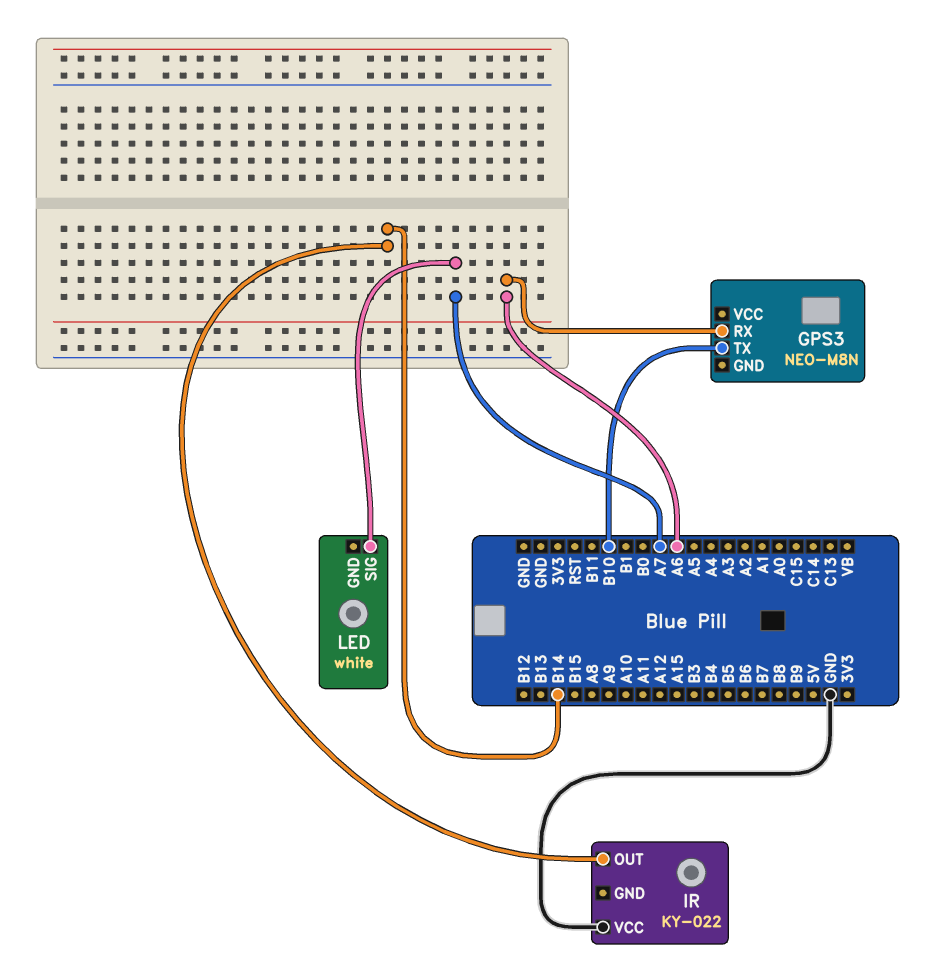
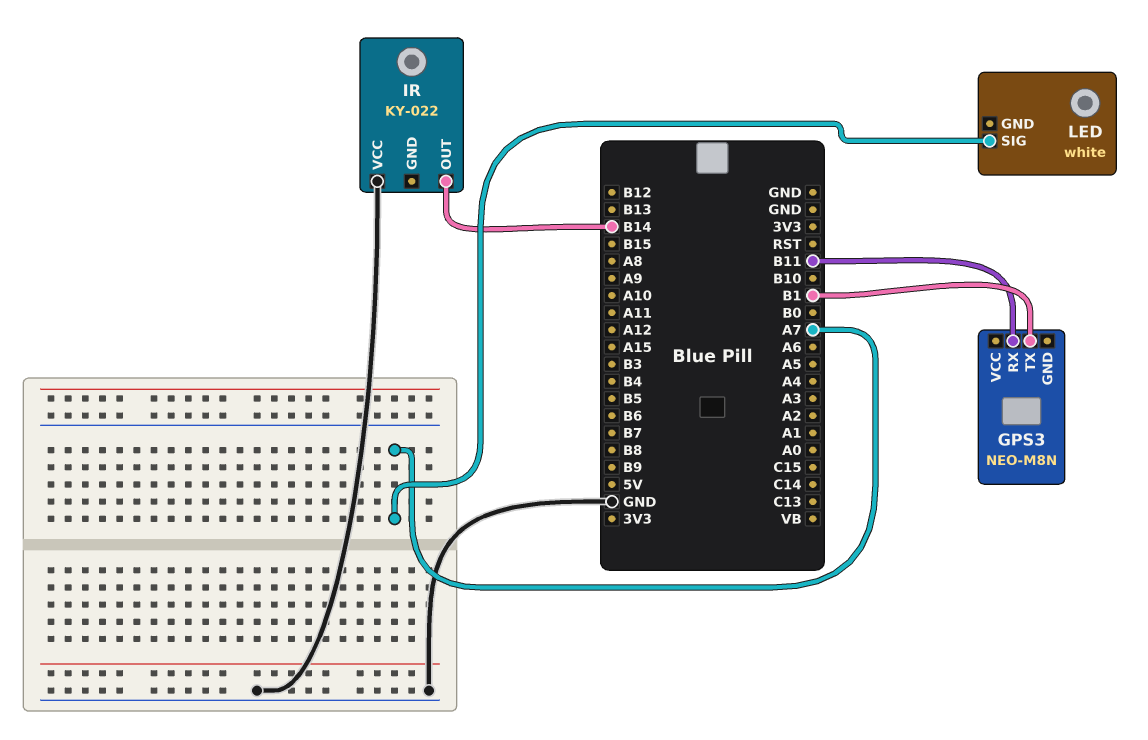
GPS3 pin RX: A6 -> B11
GPS3 pin TX: B10 -> B1

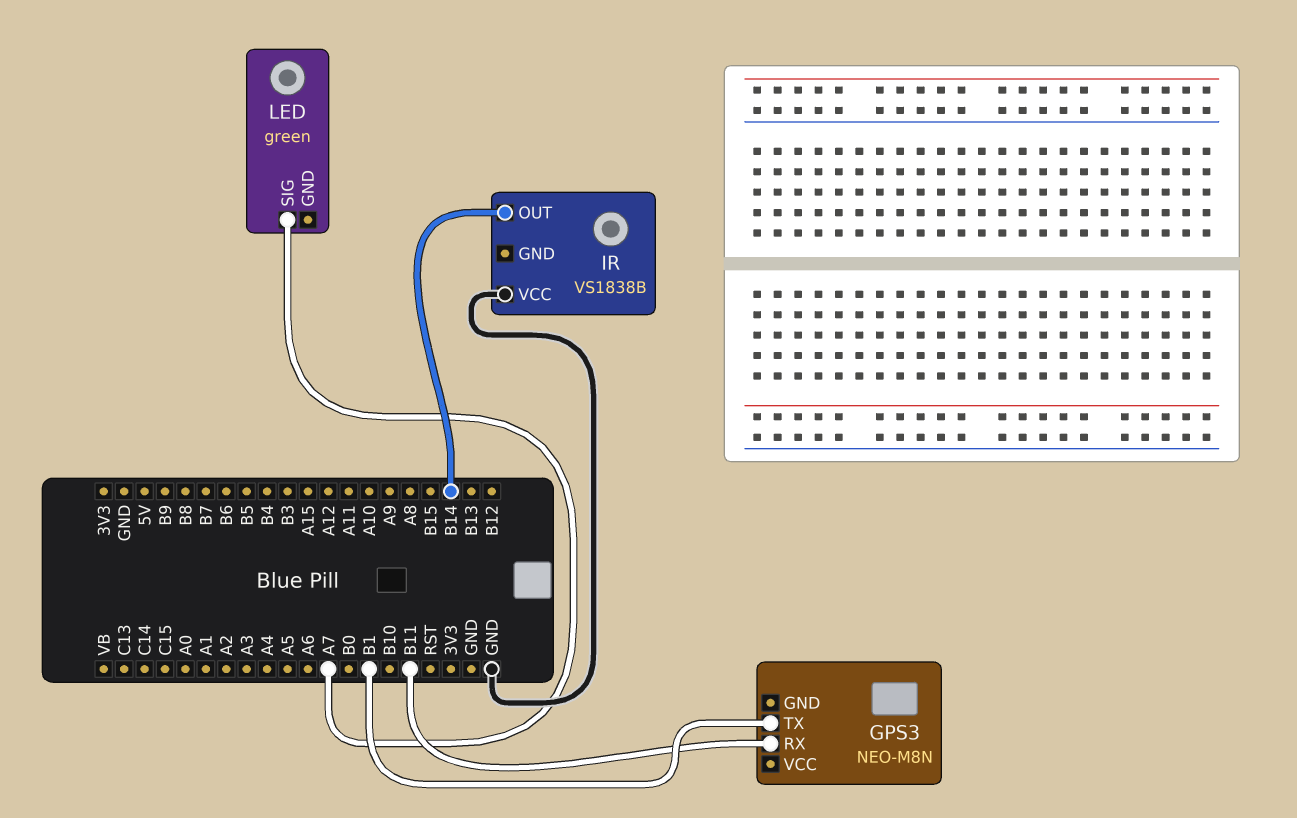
IR: KY-022 -> VS1838B
LED: white -> green

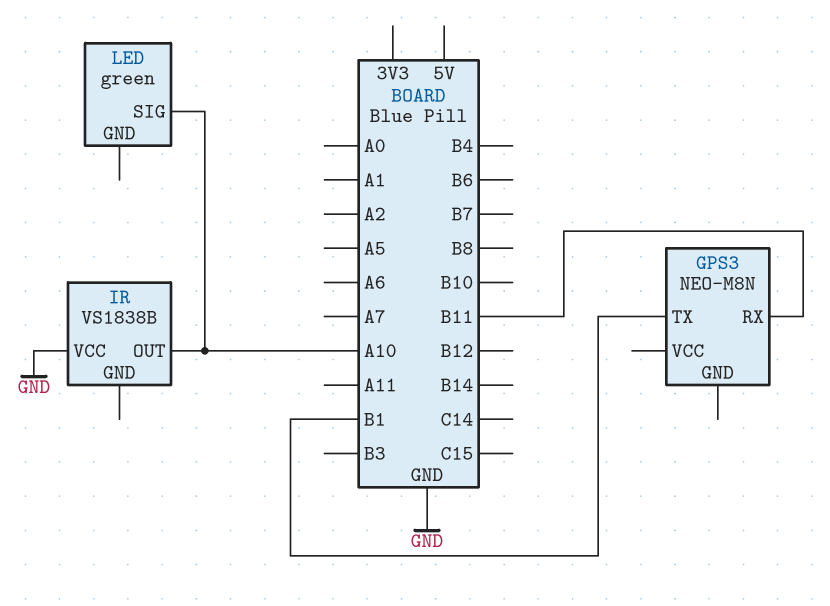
IR pin OUT: B14 -> A10
LED pin SIG: A7 -> A10

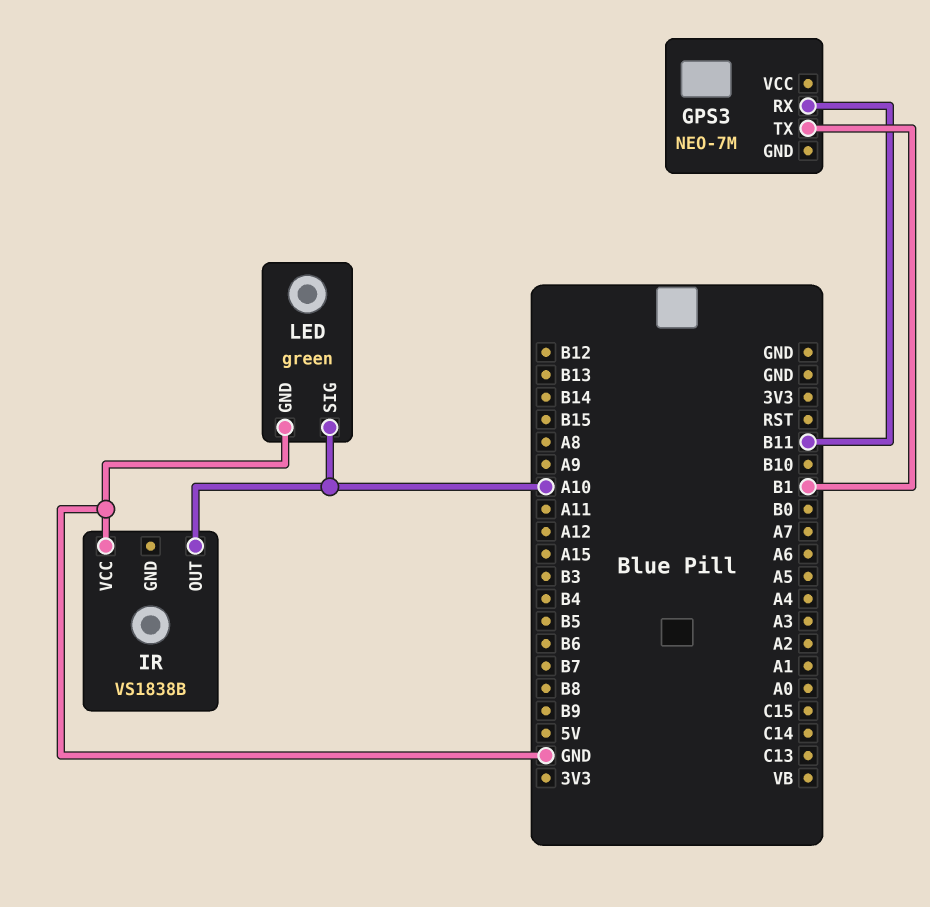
GPS3: NEO-M8N -> NEO-7M
LED pin GND: none -> GND

